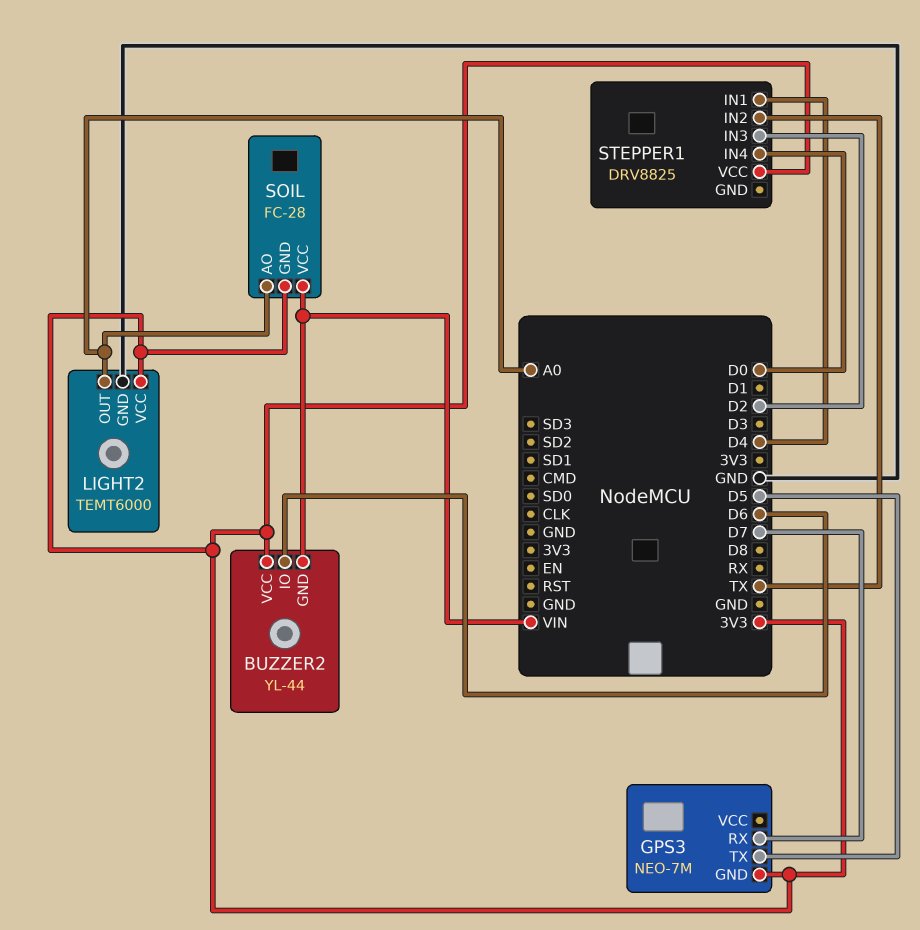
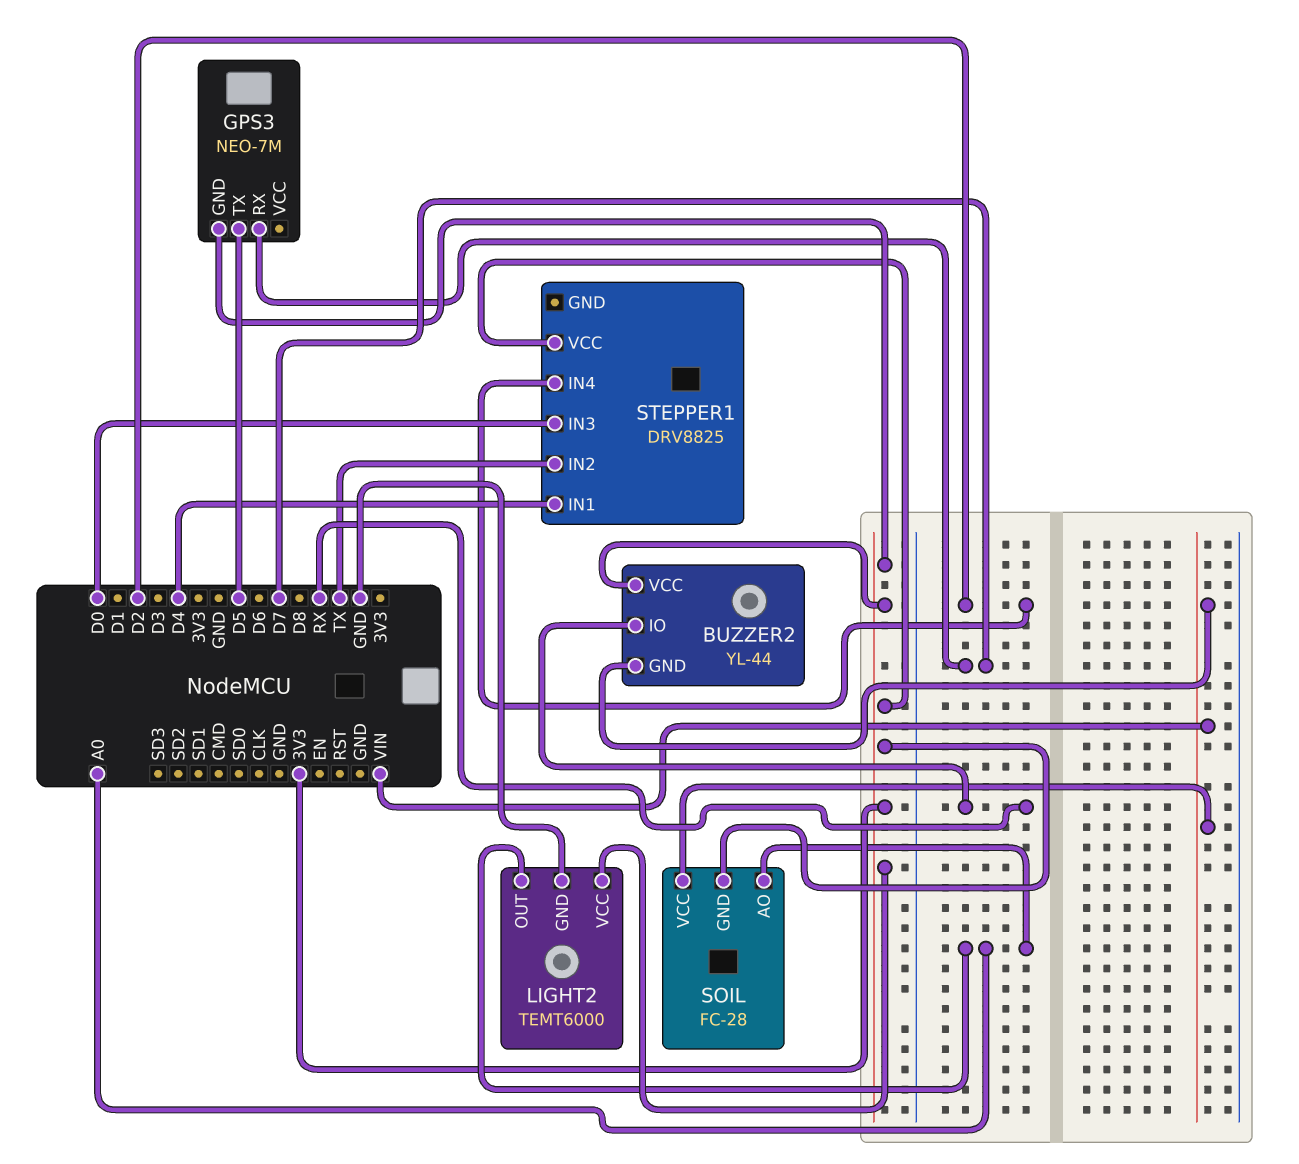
BUZZER2 pin IO: D6 -> RX
STEPPER1 pin IN3: D2 -> D0
STEPPER1 pin IN4: D0 -> D2

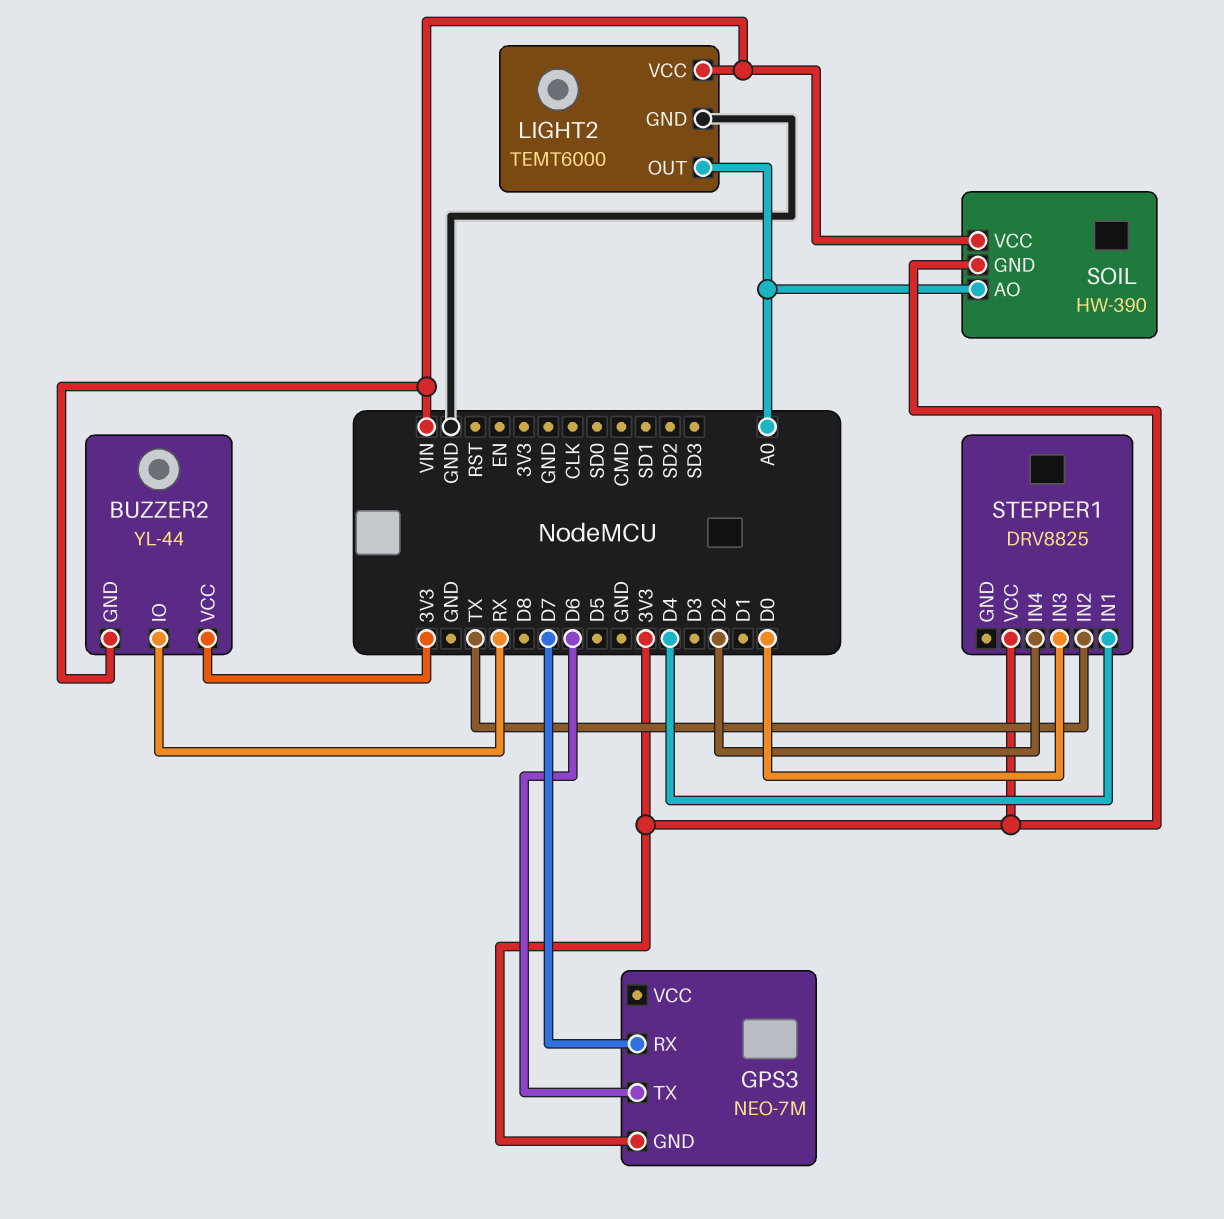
GPS3 pin TX: D5 -> D6
LIGHT2 pin VCC: 3V3 -> VIN
SOIL: FC-28 -> HW-390

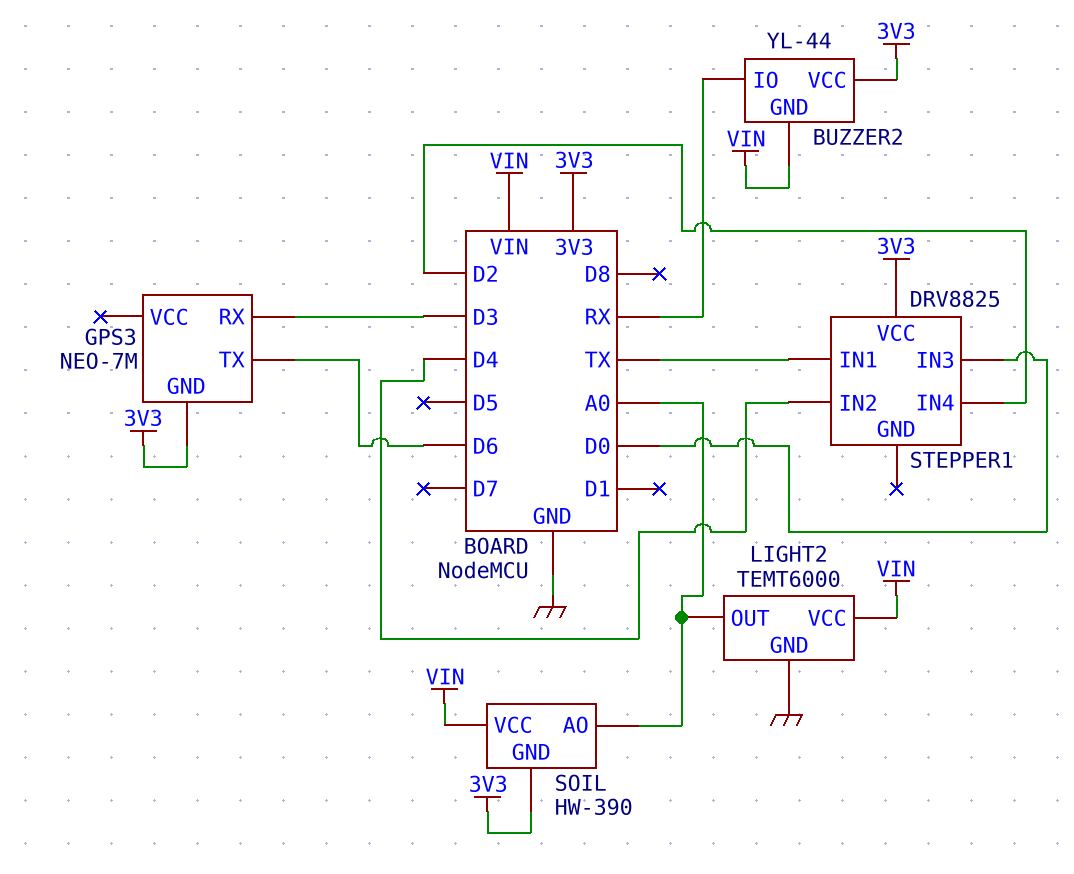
GPS3 pin RX: D7 -> D3
STEPPER1 pin IN1: D4 -> TX
STEPPER1 pin IN2: TX -> D4

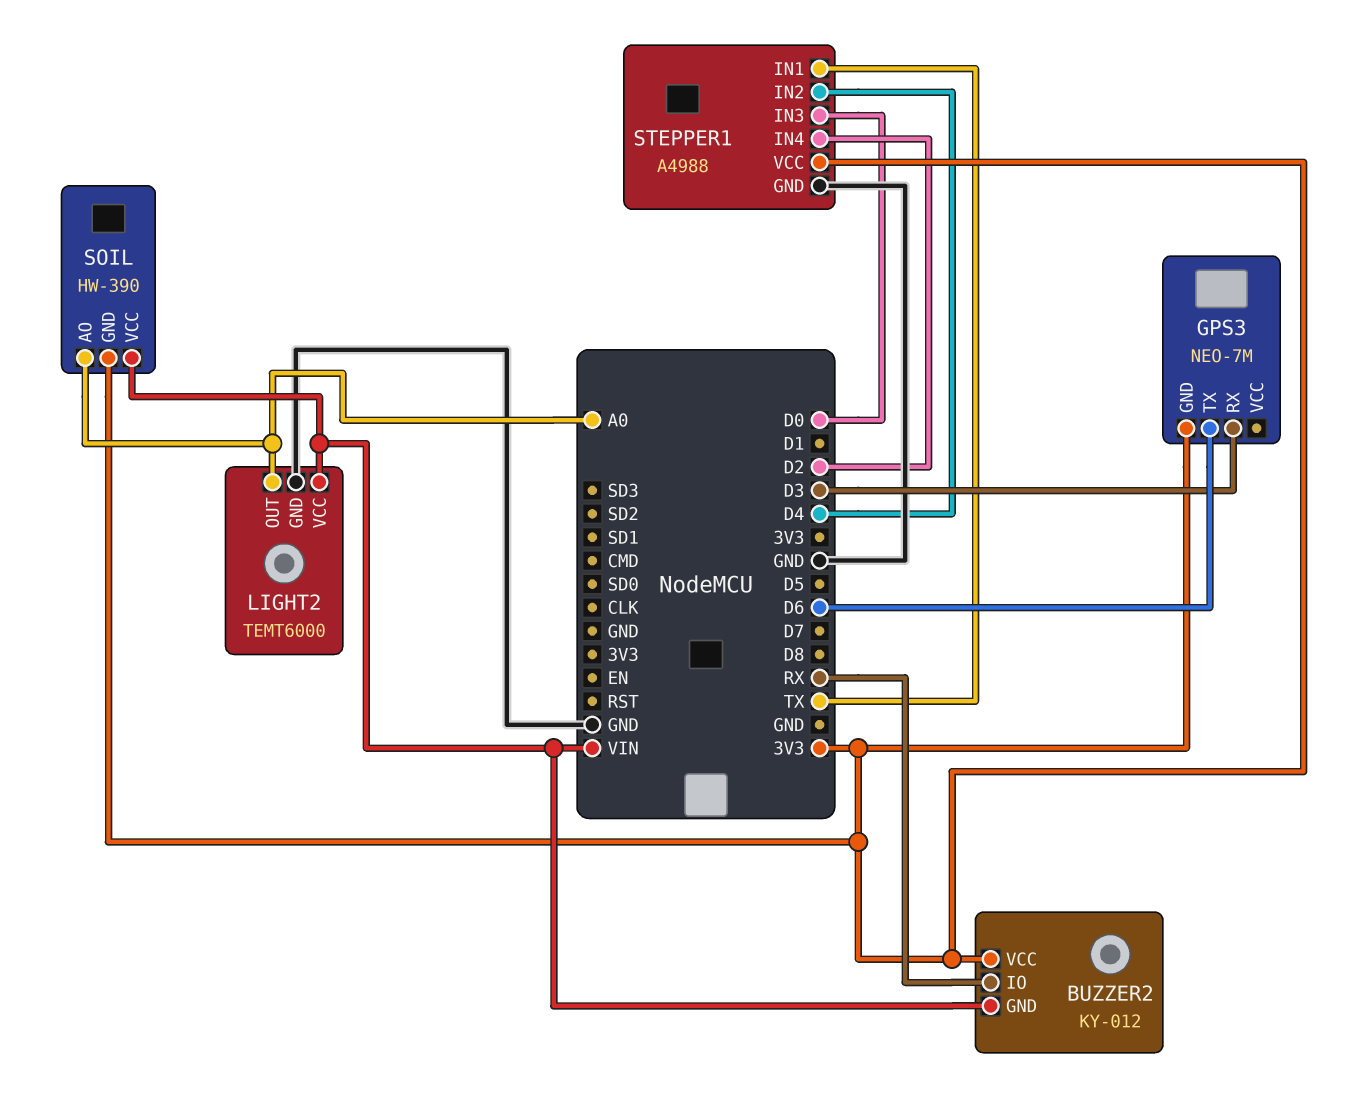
BUZZER2: YL-44 -> KY-012
STEPPER1: DRV8825 -> A4988
STEPPER1 pin GND: none -> GND

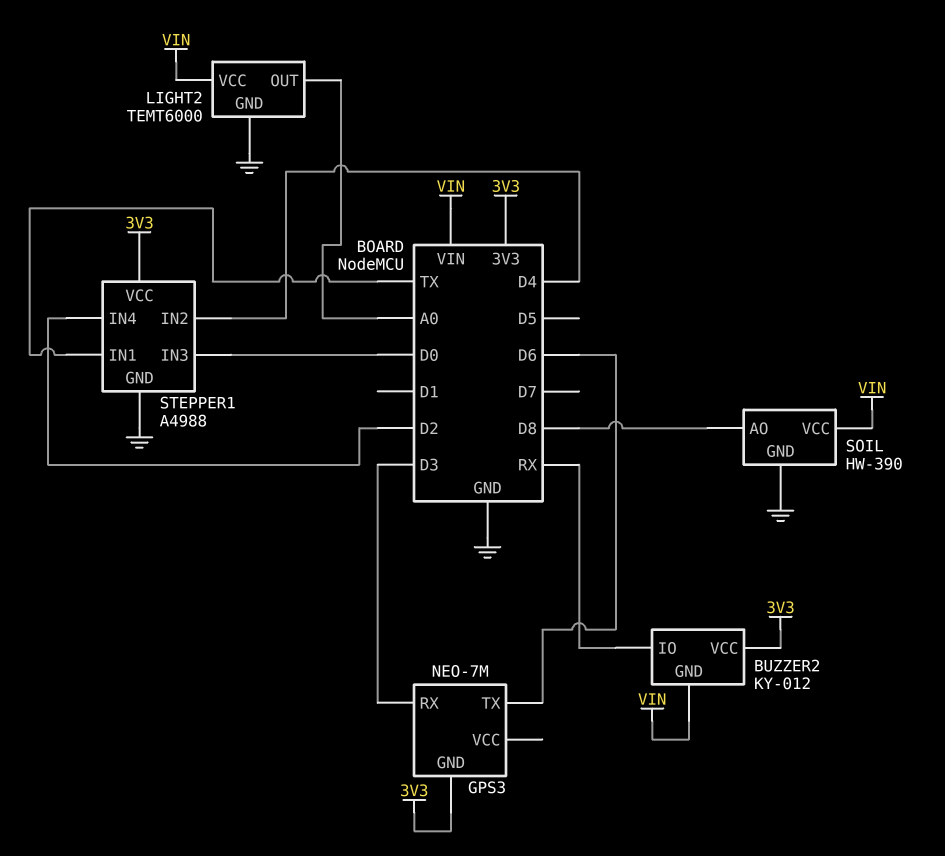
SOIL pin AO: A0 -> D8
SOIL pin GND: 3V3 -> GND

